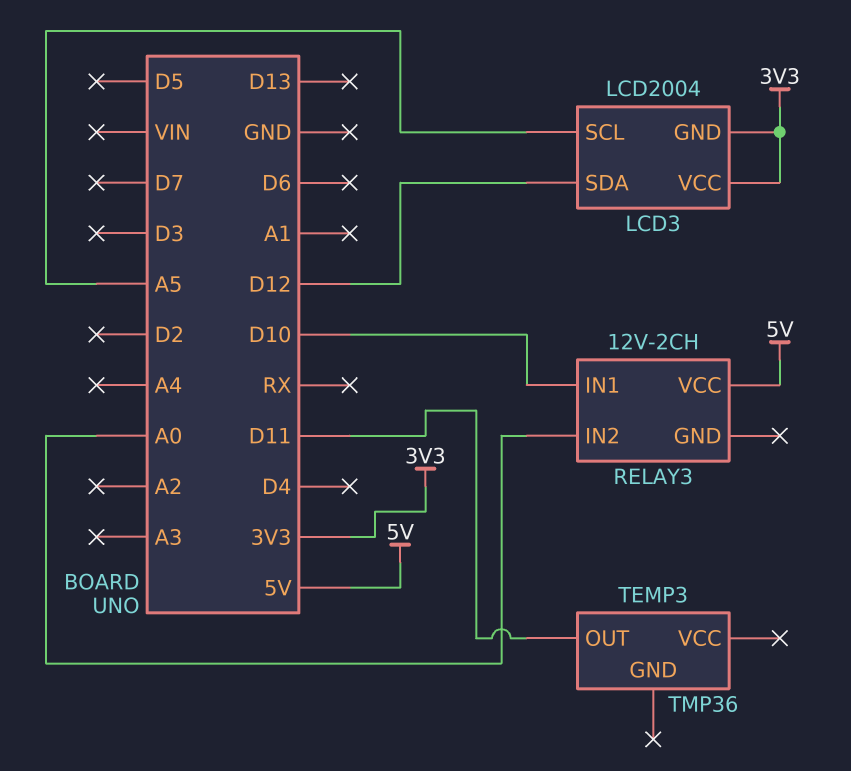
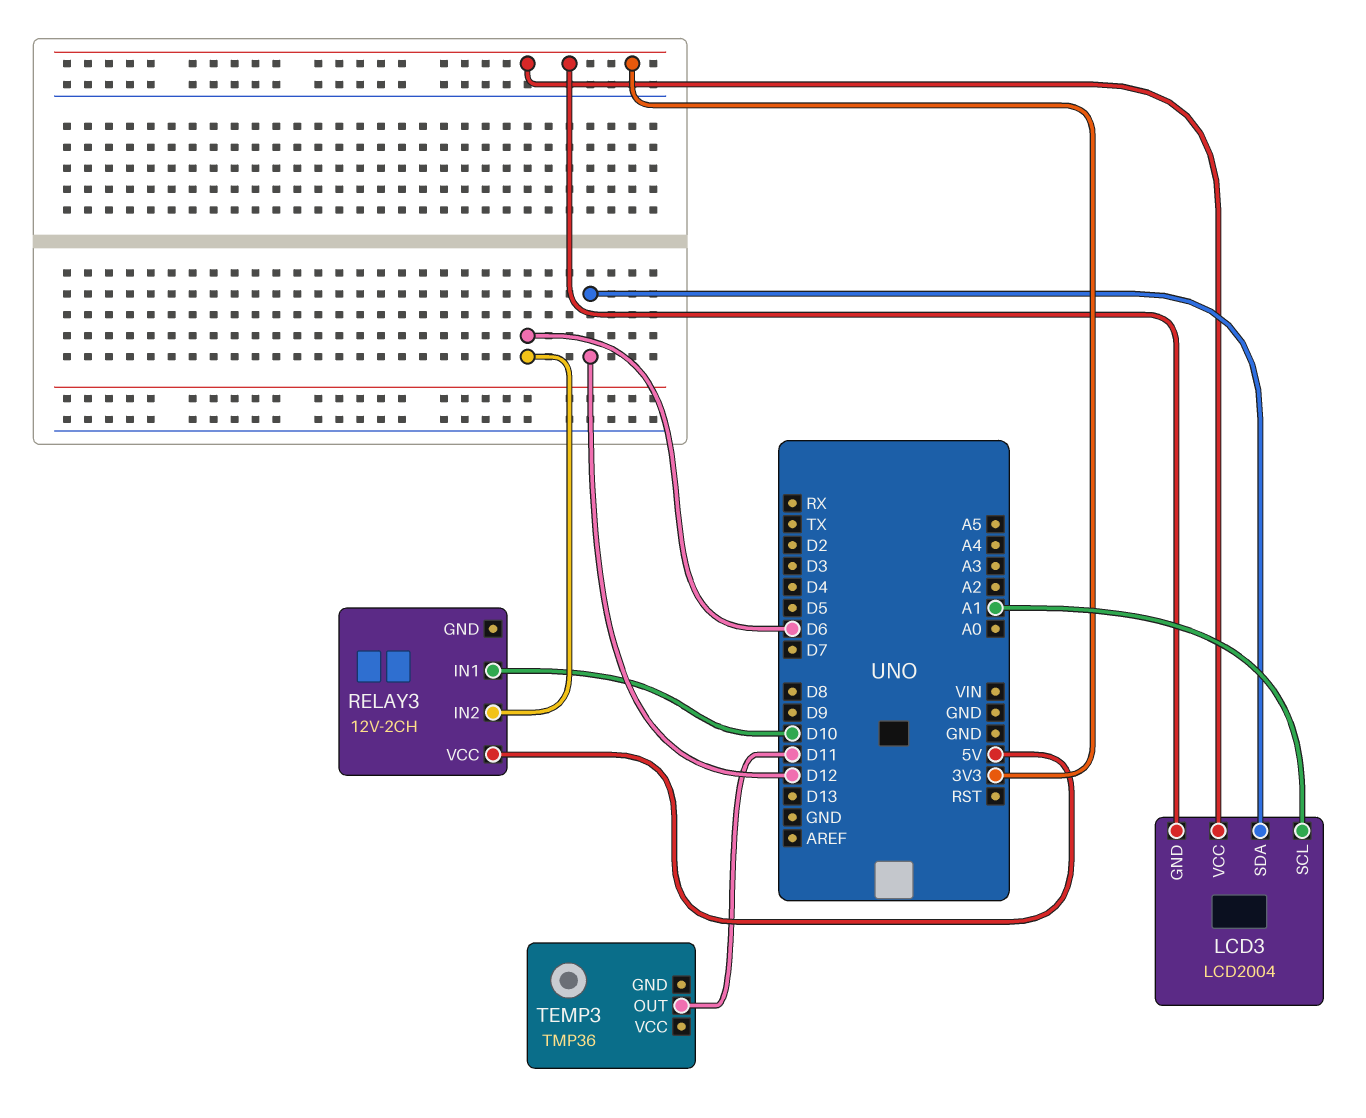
LCD3 pin SCL: A5 -> A1
RELAY3 pin IN2: A0 -> D6

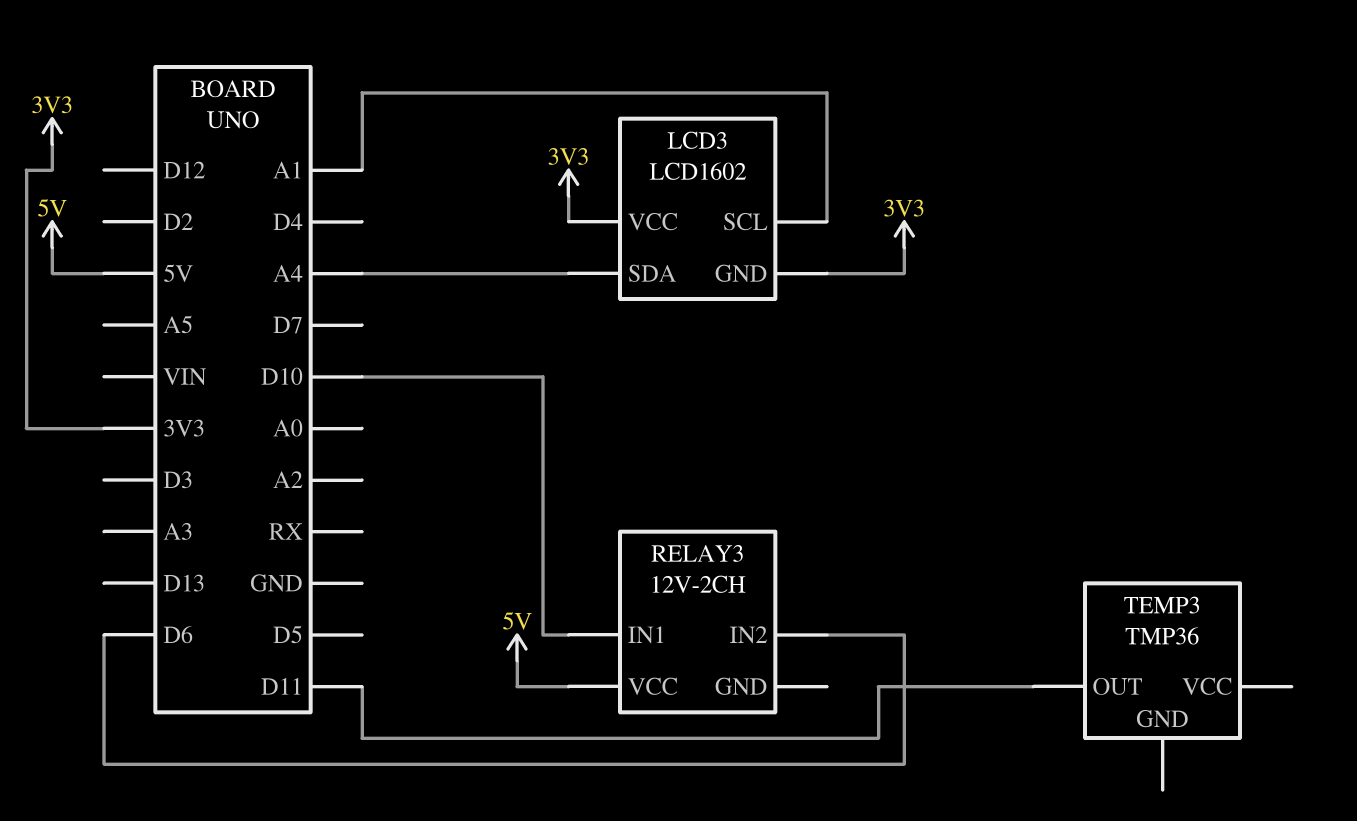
LCD3: LCD2004 -> LCD1602
LCD3 pin SDA: D12 -> A4

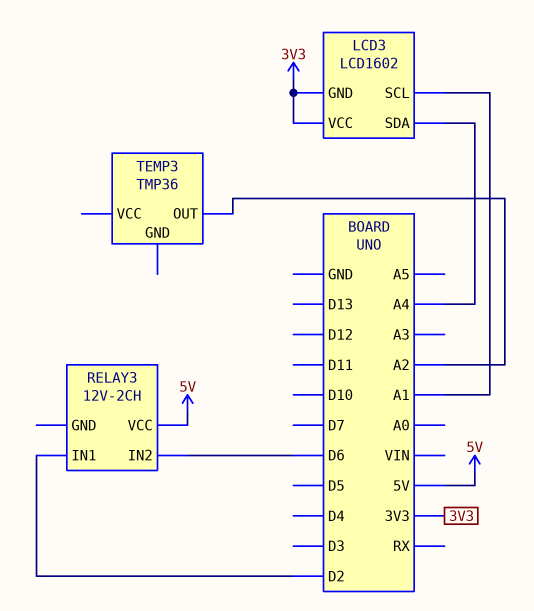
RELAY3 pin IN1: D10 -> D2
TEMP3 pin OUT: D11 -> A2

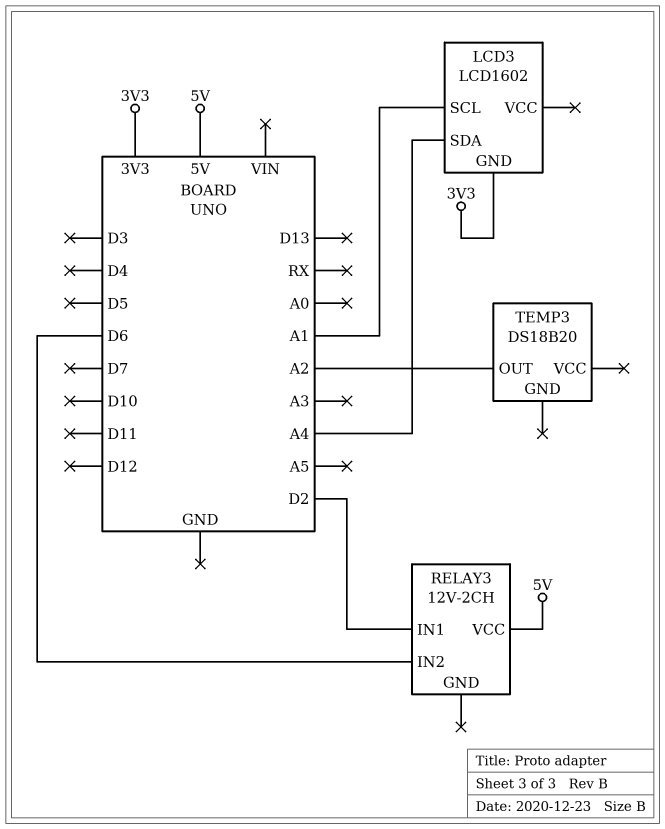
LCD3 pin VCC: 3V3 -> none
TEMP3: TMP36 -> DS18B20

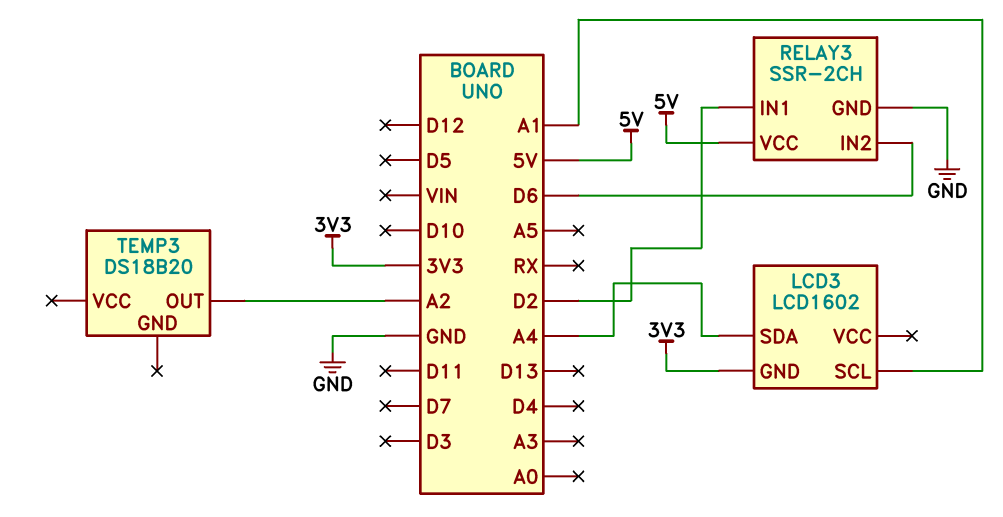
RELAY3: 12V-2CH -> SSR-2CH
RELAY3 pin GND: none -> GND

